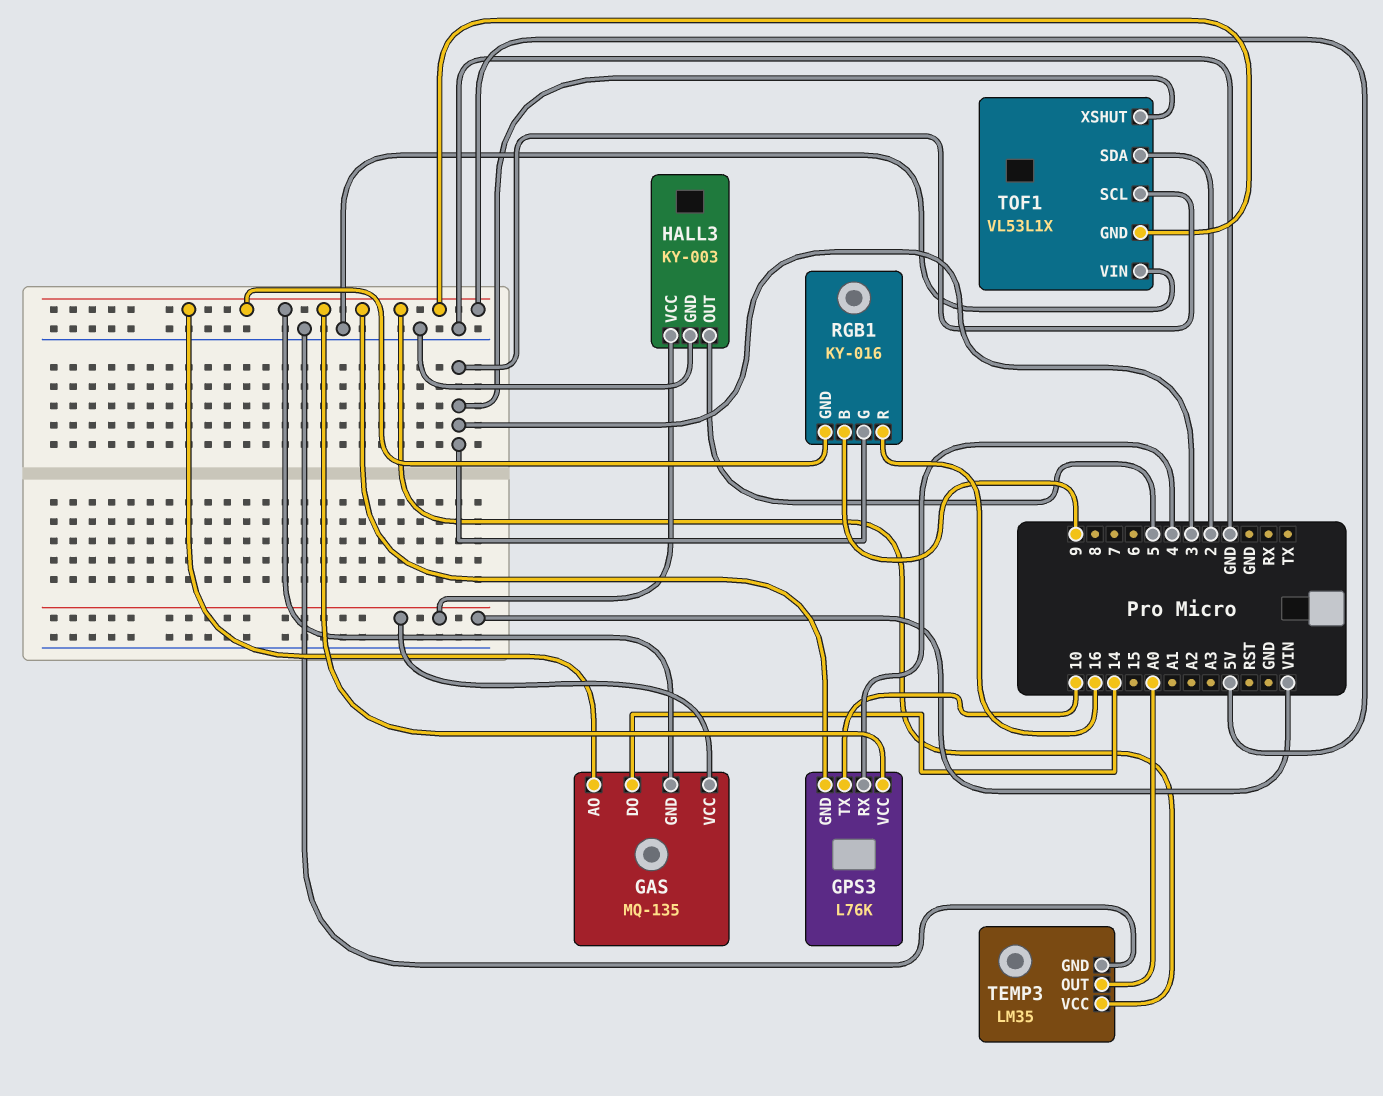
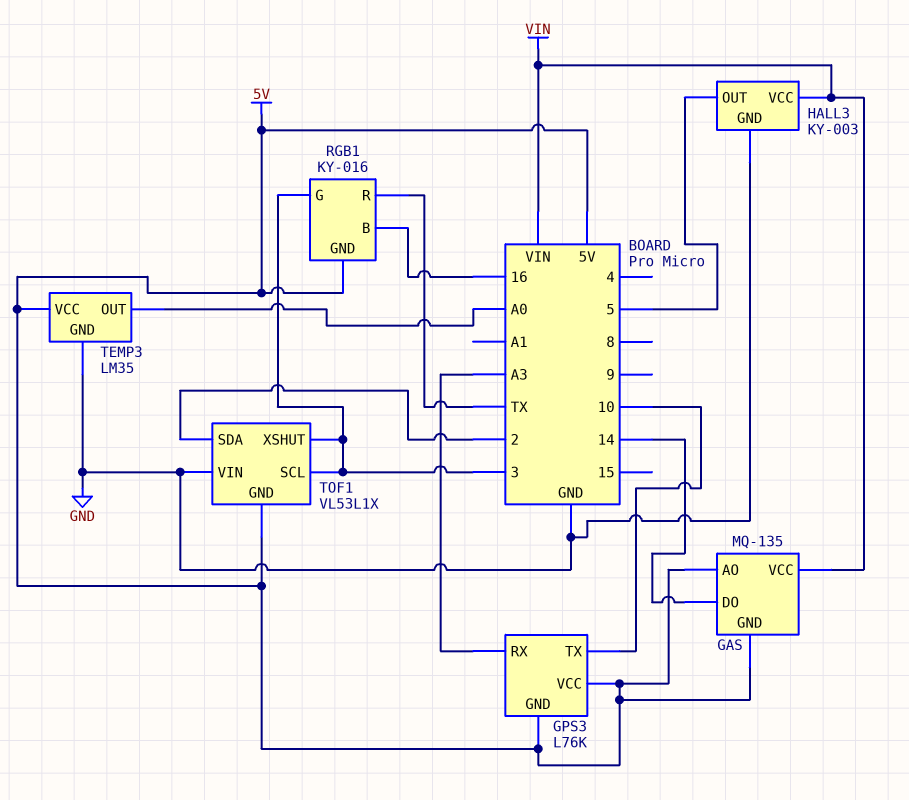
GPS3 pin RX: 4 -> A3
RGB1 pin B: 9 -> 16
RGB1 pin R: 16 -> TX

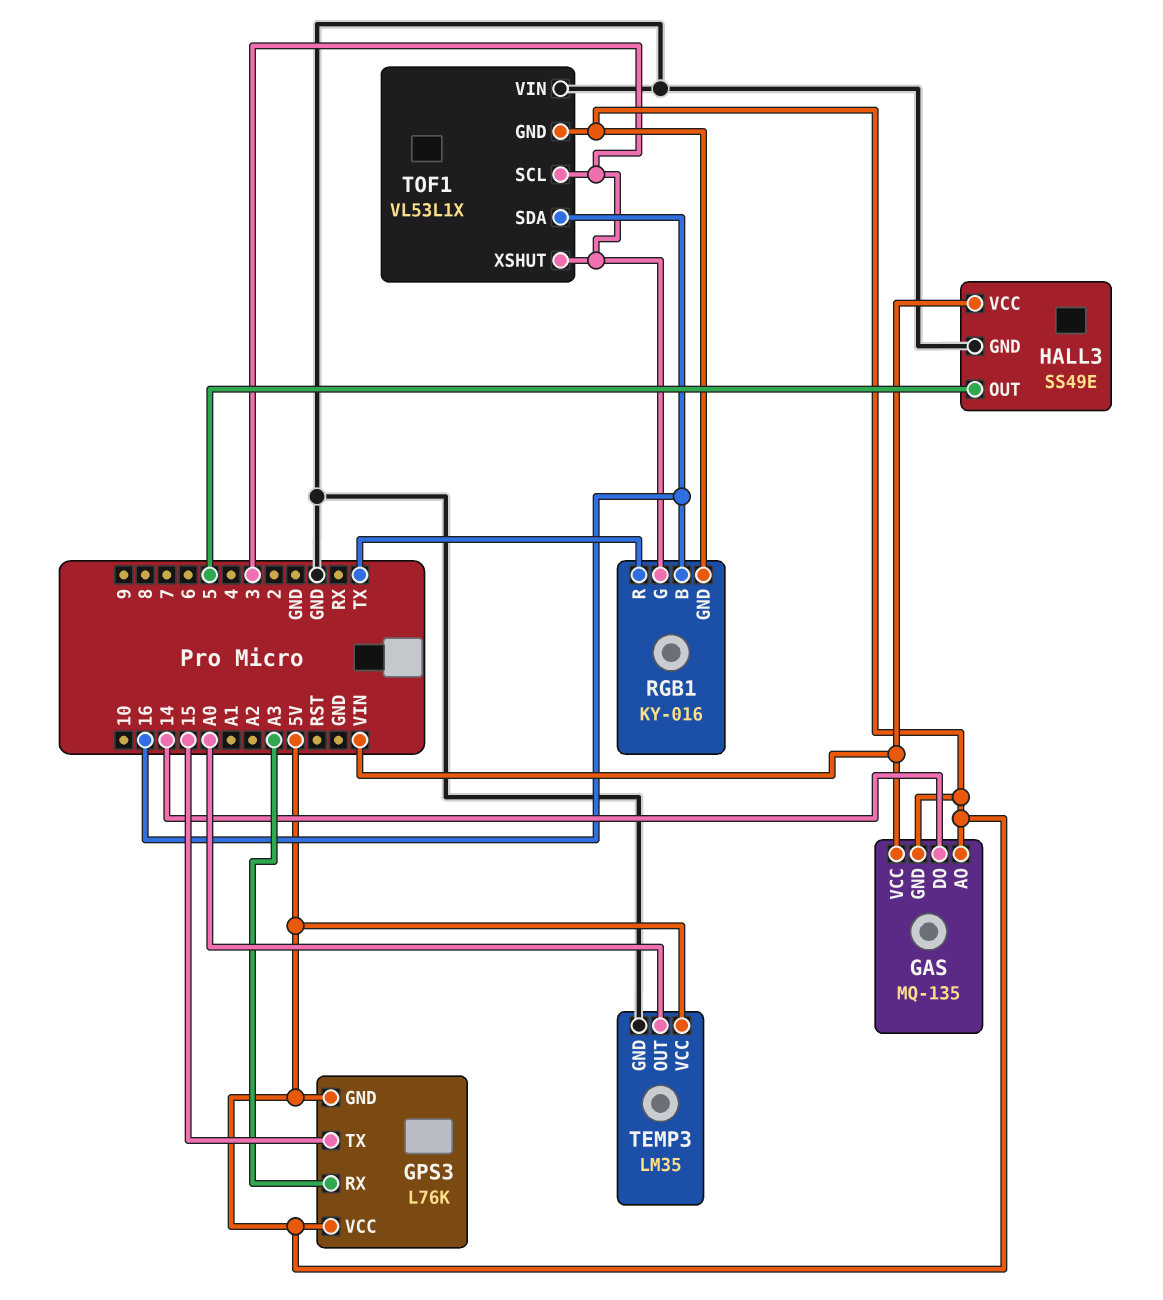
GPS3 pin TX: 10 -> 15
HALL3: KY-003 -> SS49E
TOF1 pin SDA: 2 -> 16

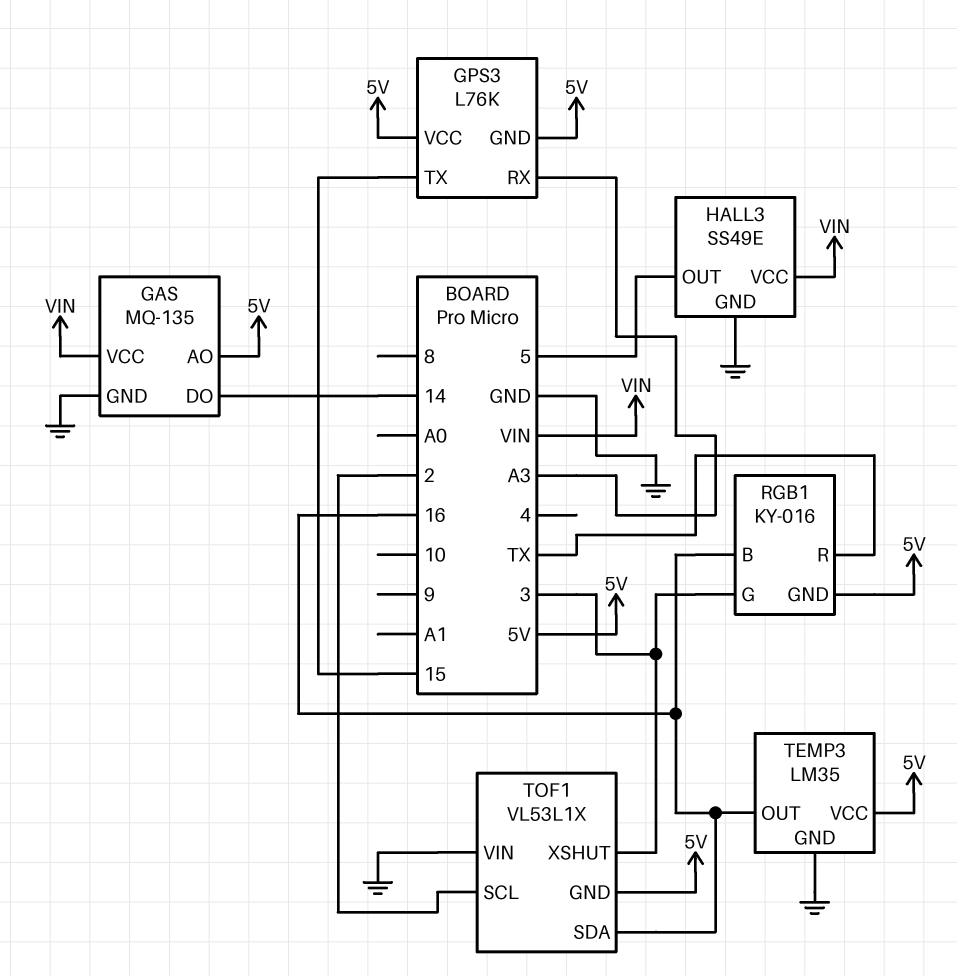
GAS pin GND: 5V -> GND
TEMP3 pin OUT: A0 -> 16
TOF1 pin SCL: 3 -> 2

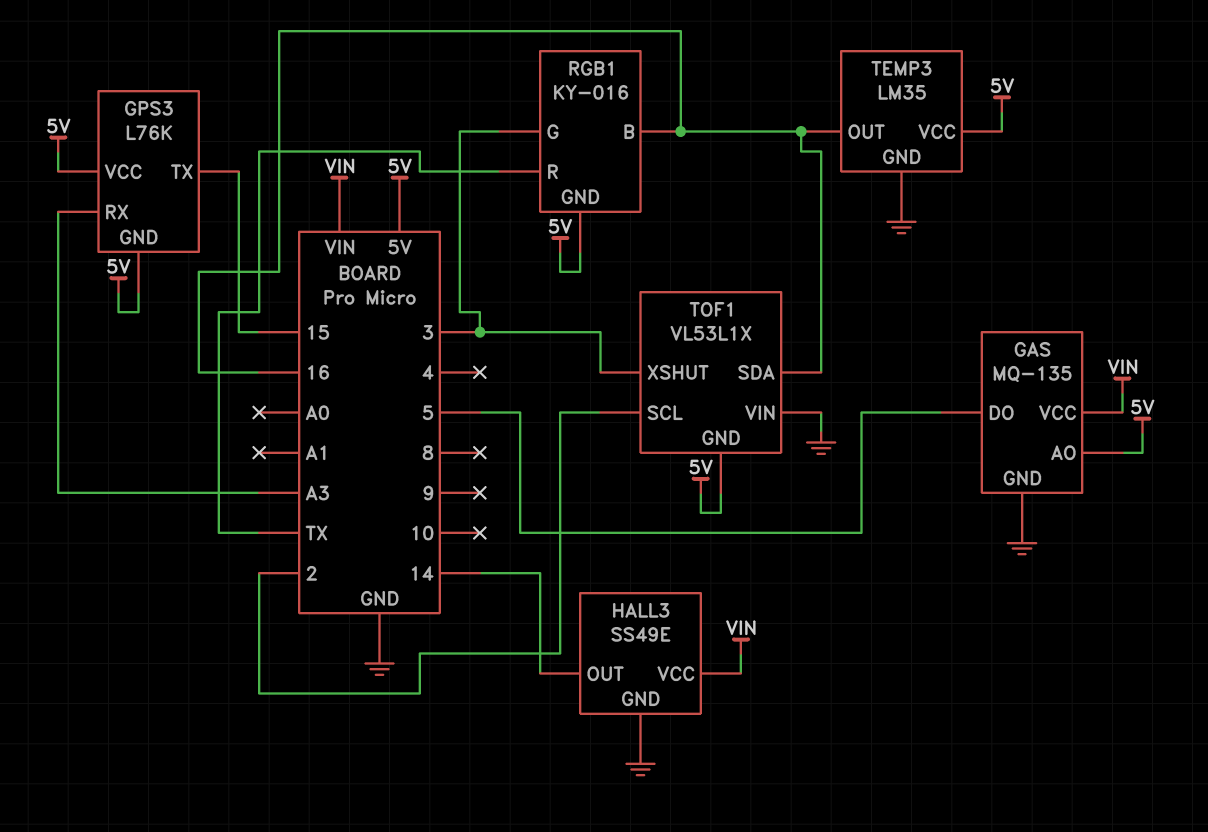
GAS pin DO: 14 -> 5
HALL3 pin OUT: 5 -> 14

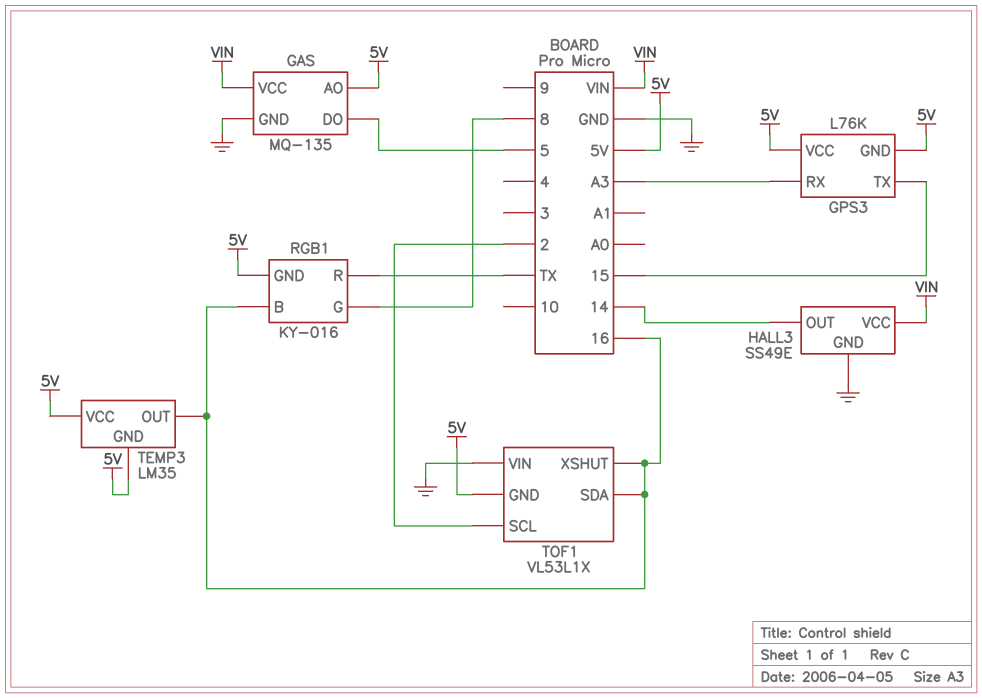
RGB1 pin G: 3 -> 8
TEMP3 pin GND: GND -> 5V
TOF1 pin XSHUT: 3 -> 16

